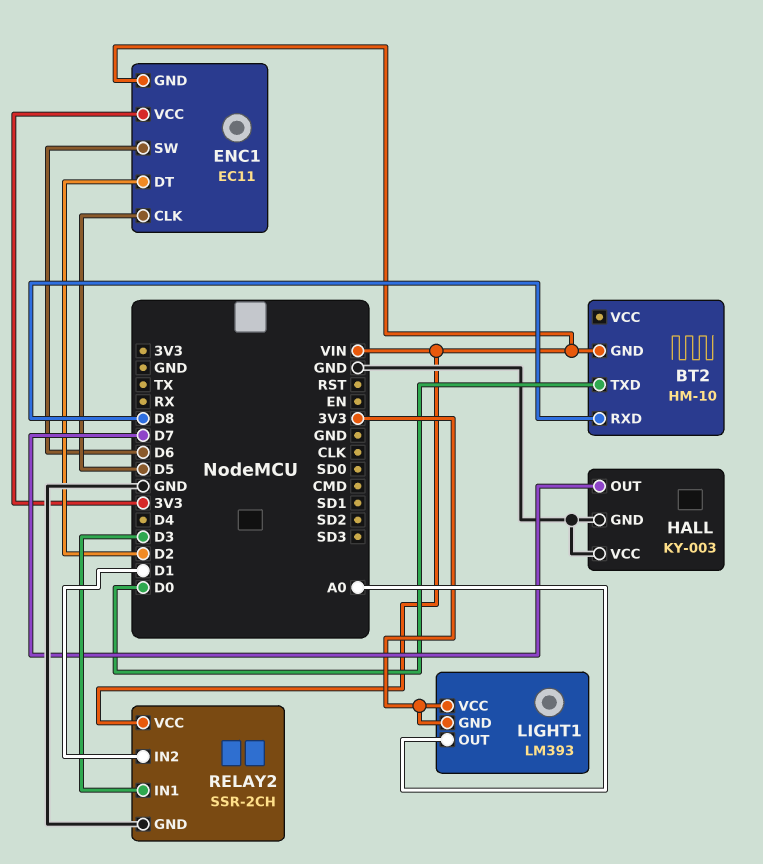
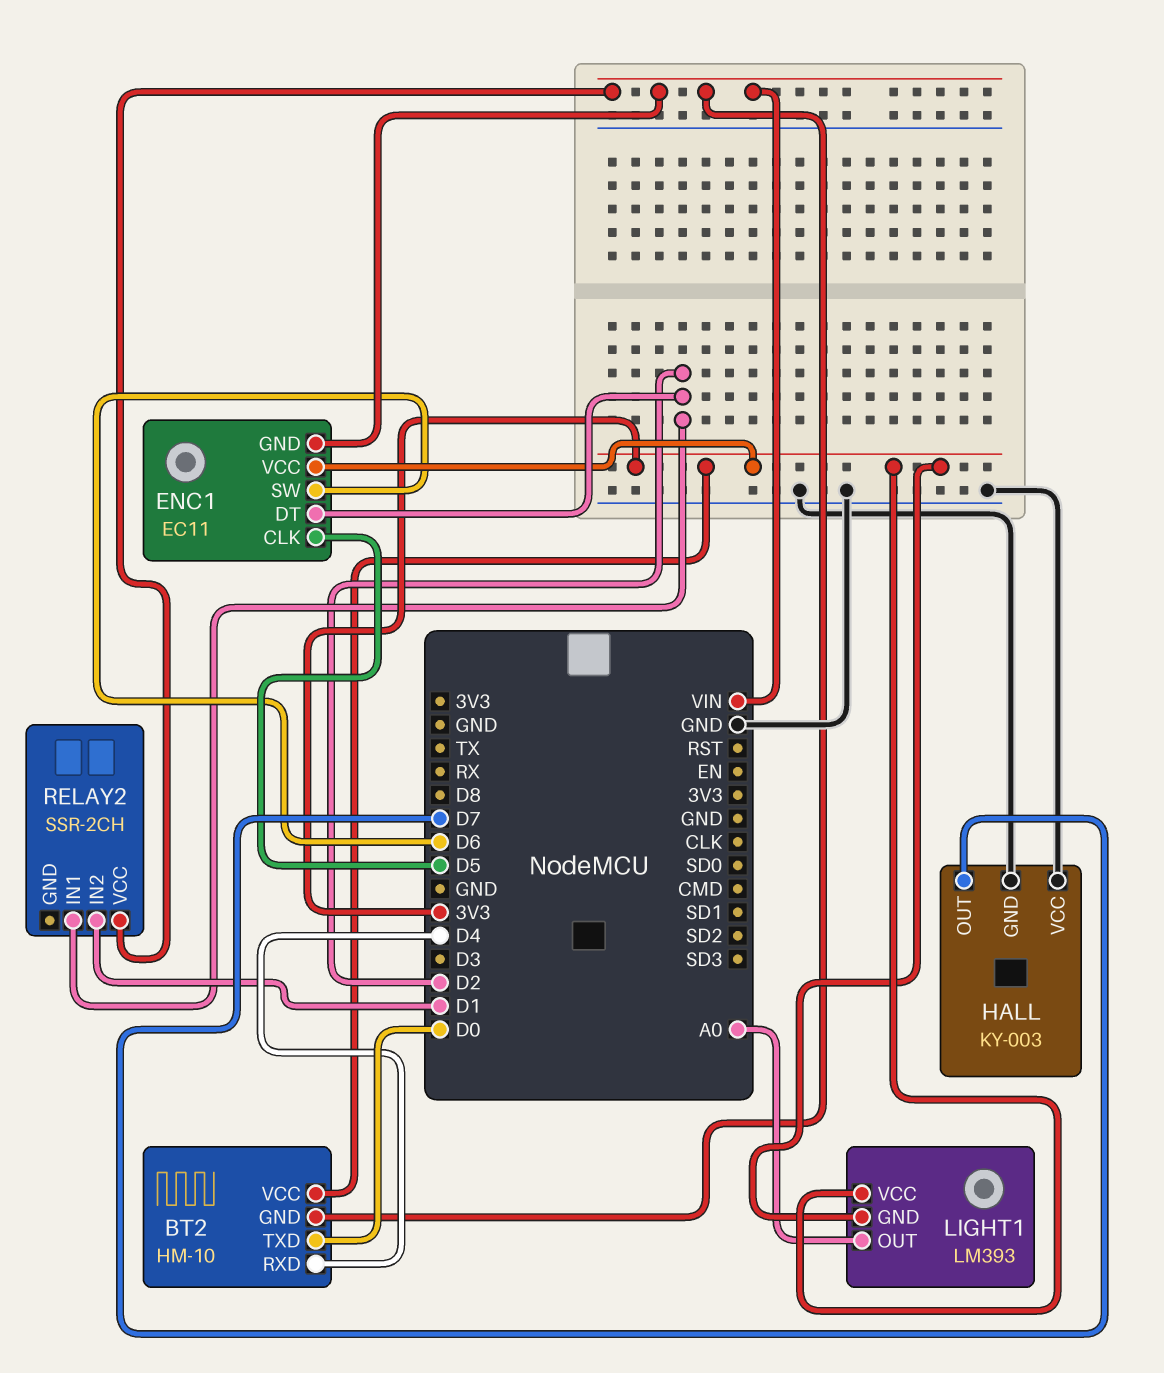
BT2 pin RXD: D8 -> D4
BT2 pin VCC: none -> 3V3
RELAY2 pin GND: GND -> none
RELAY2 pin IN1: D3 -> D2

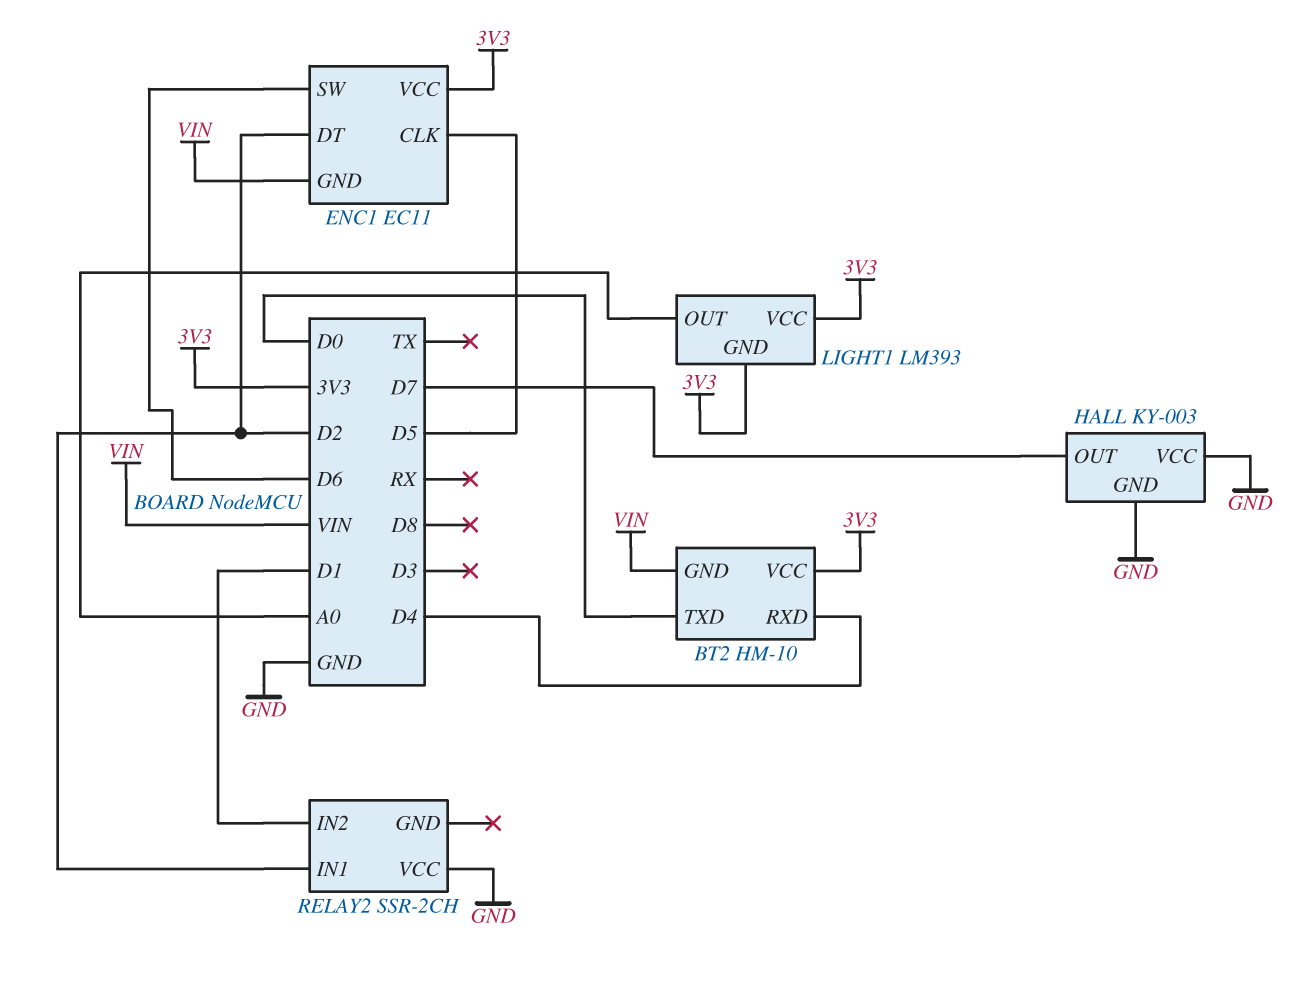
RELAY2 pin VCC: VIN -> GND

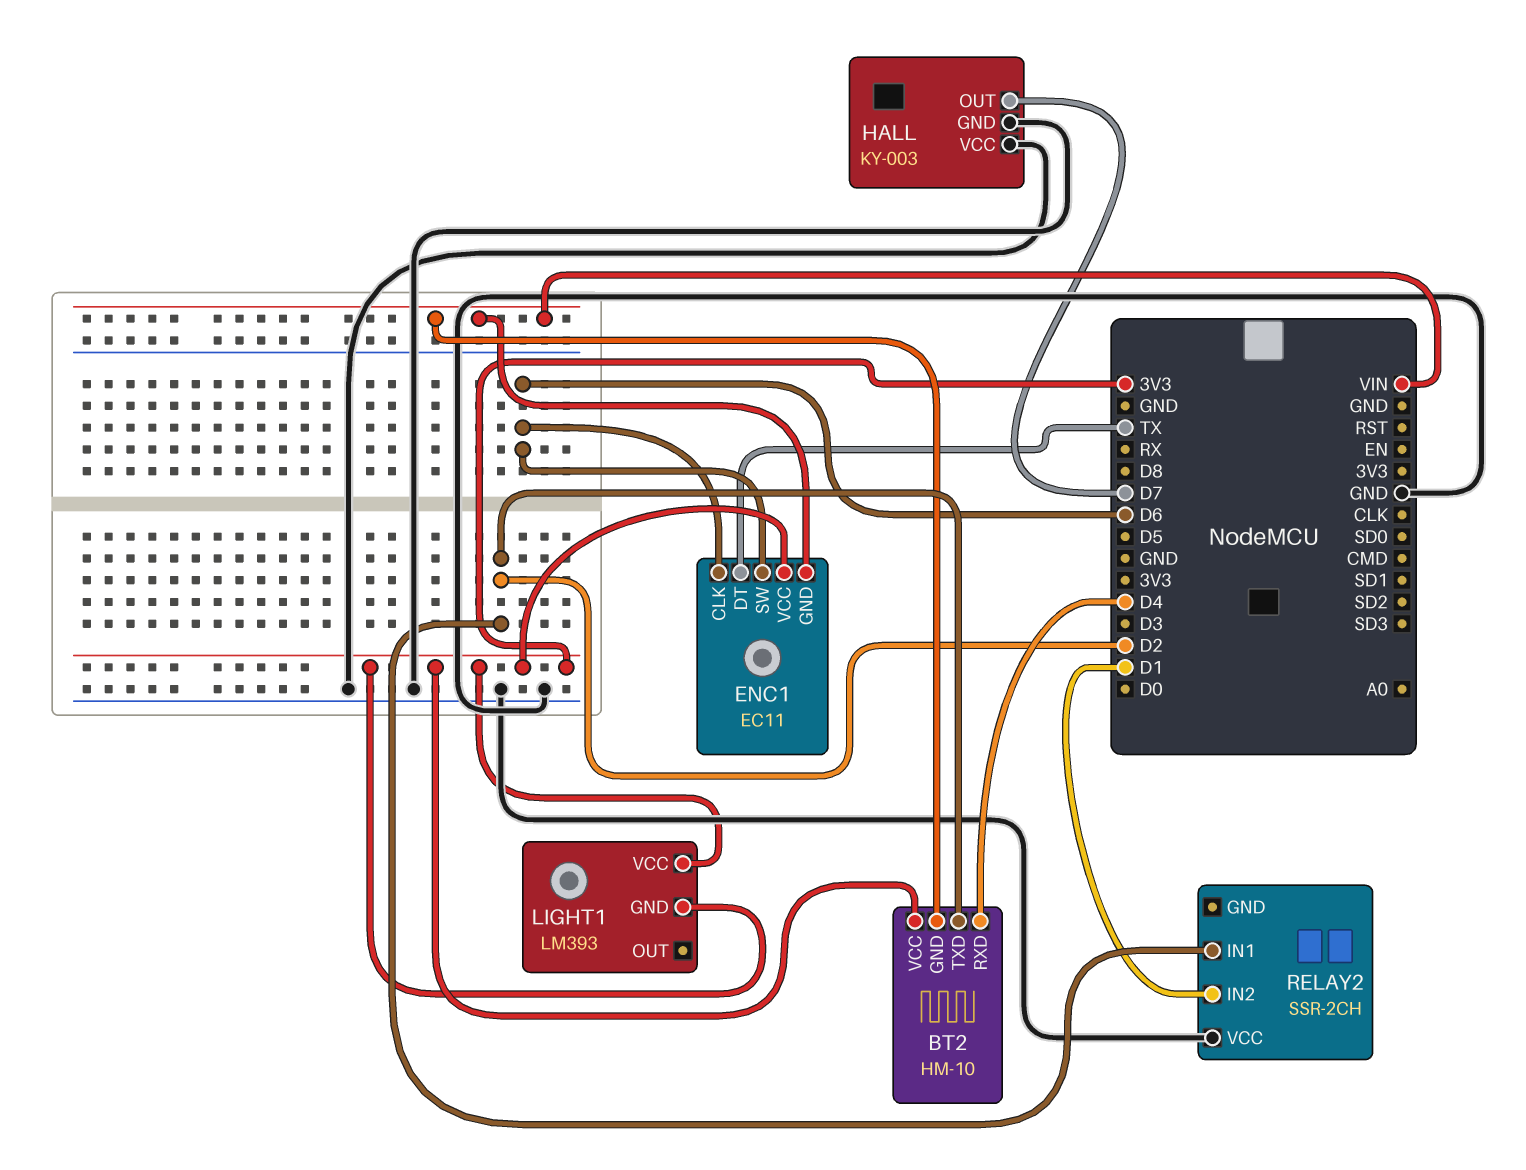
BT2 pin TXD: D0 -> D2
ENC1 pin CLK: D5 -> D6
ENC1 pin DT: D2 -> TX
LIGHT1 pin OUT: A0 -> none

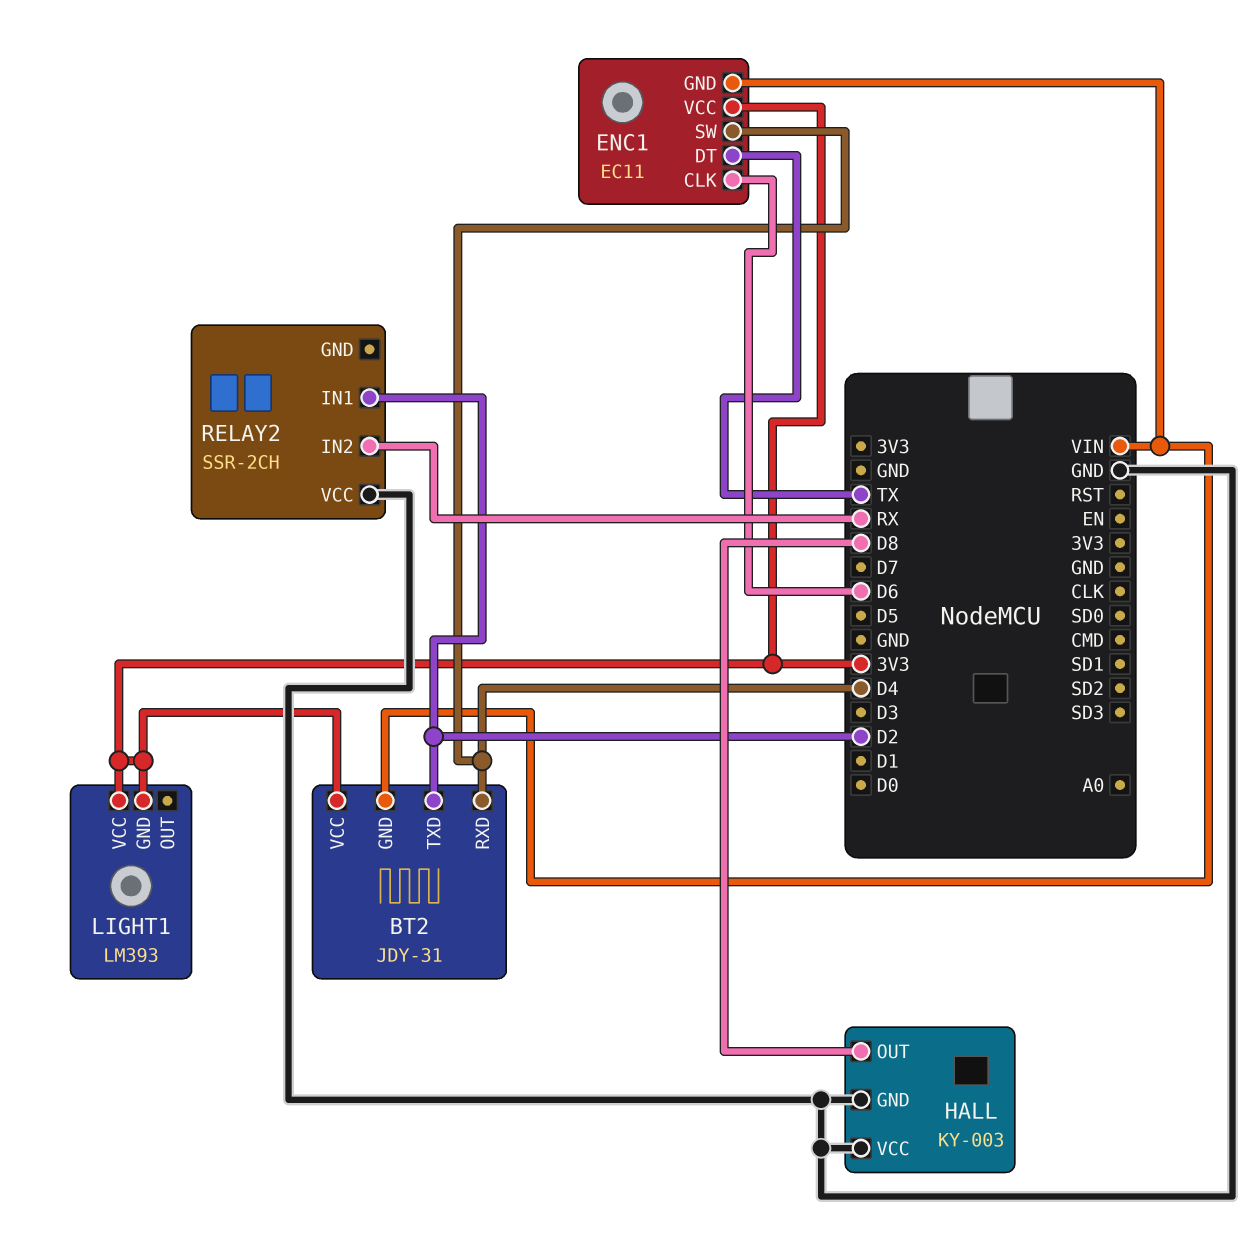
BT2: HM-10 -> JDY-31
ENC1 pin SW: D6 -> D4
HALL pin OUT: D7 -> D8
RELAY2 pin IN2: D1 -> RX

